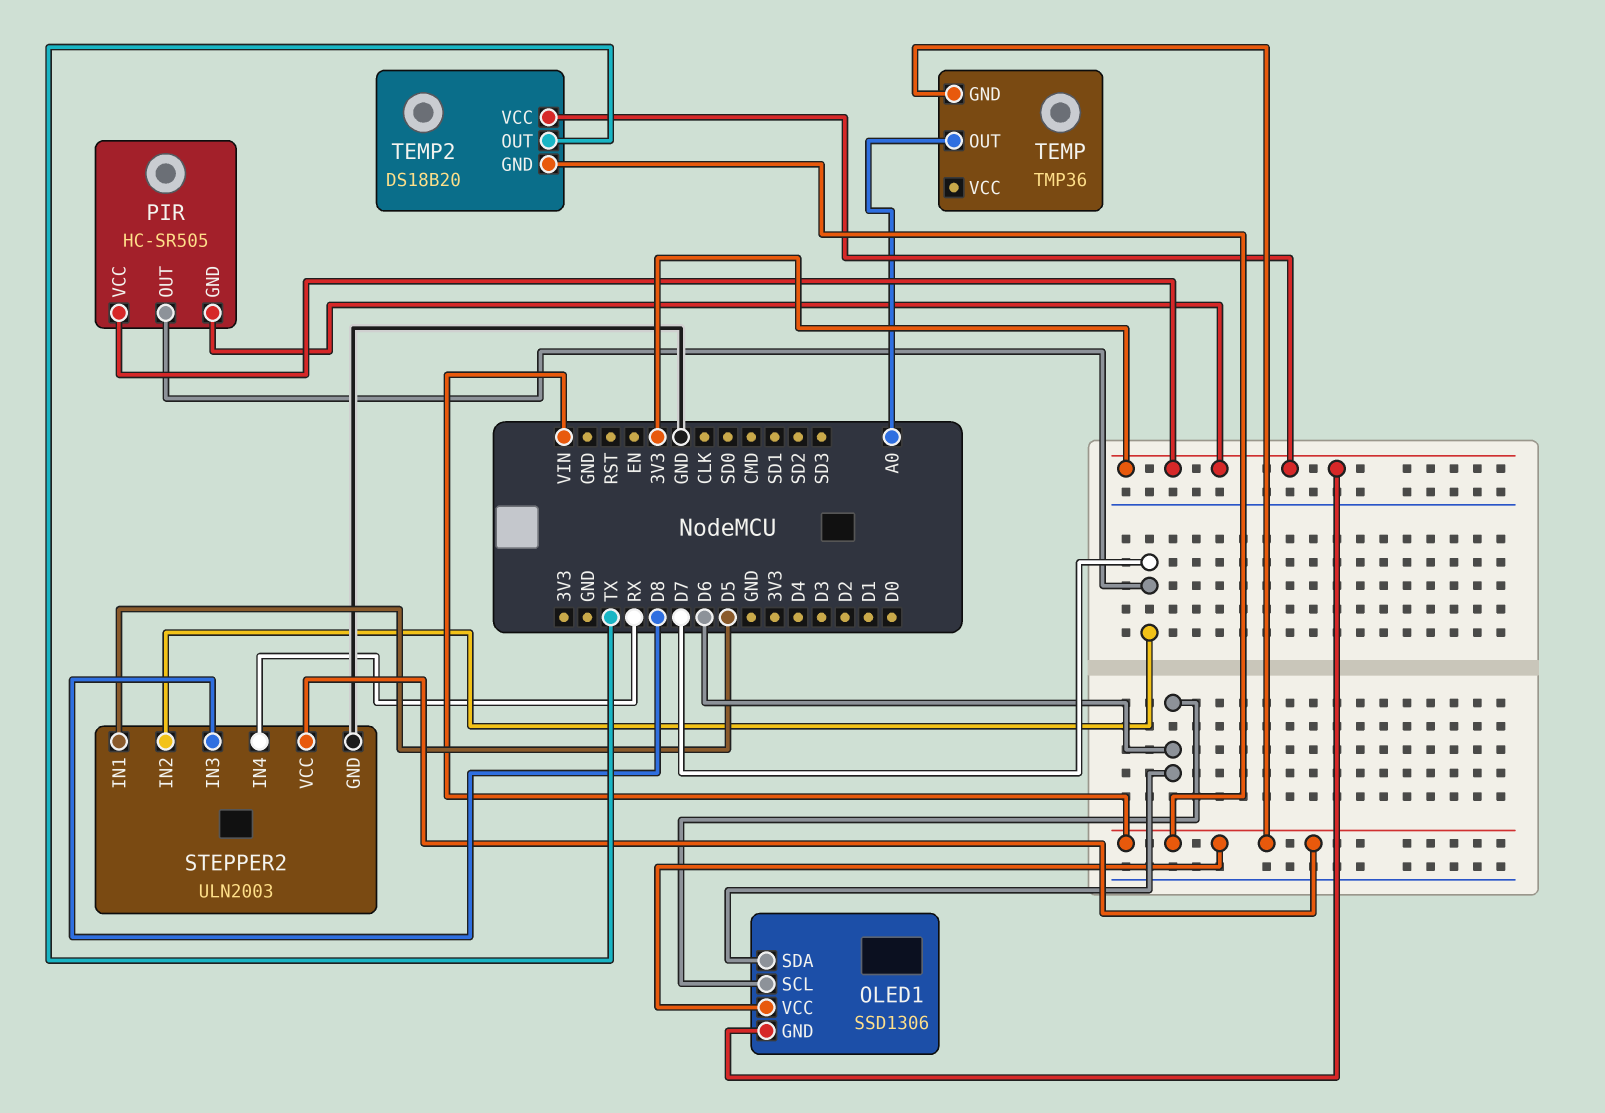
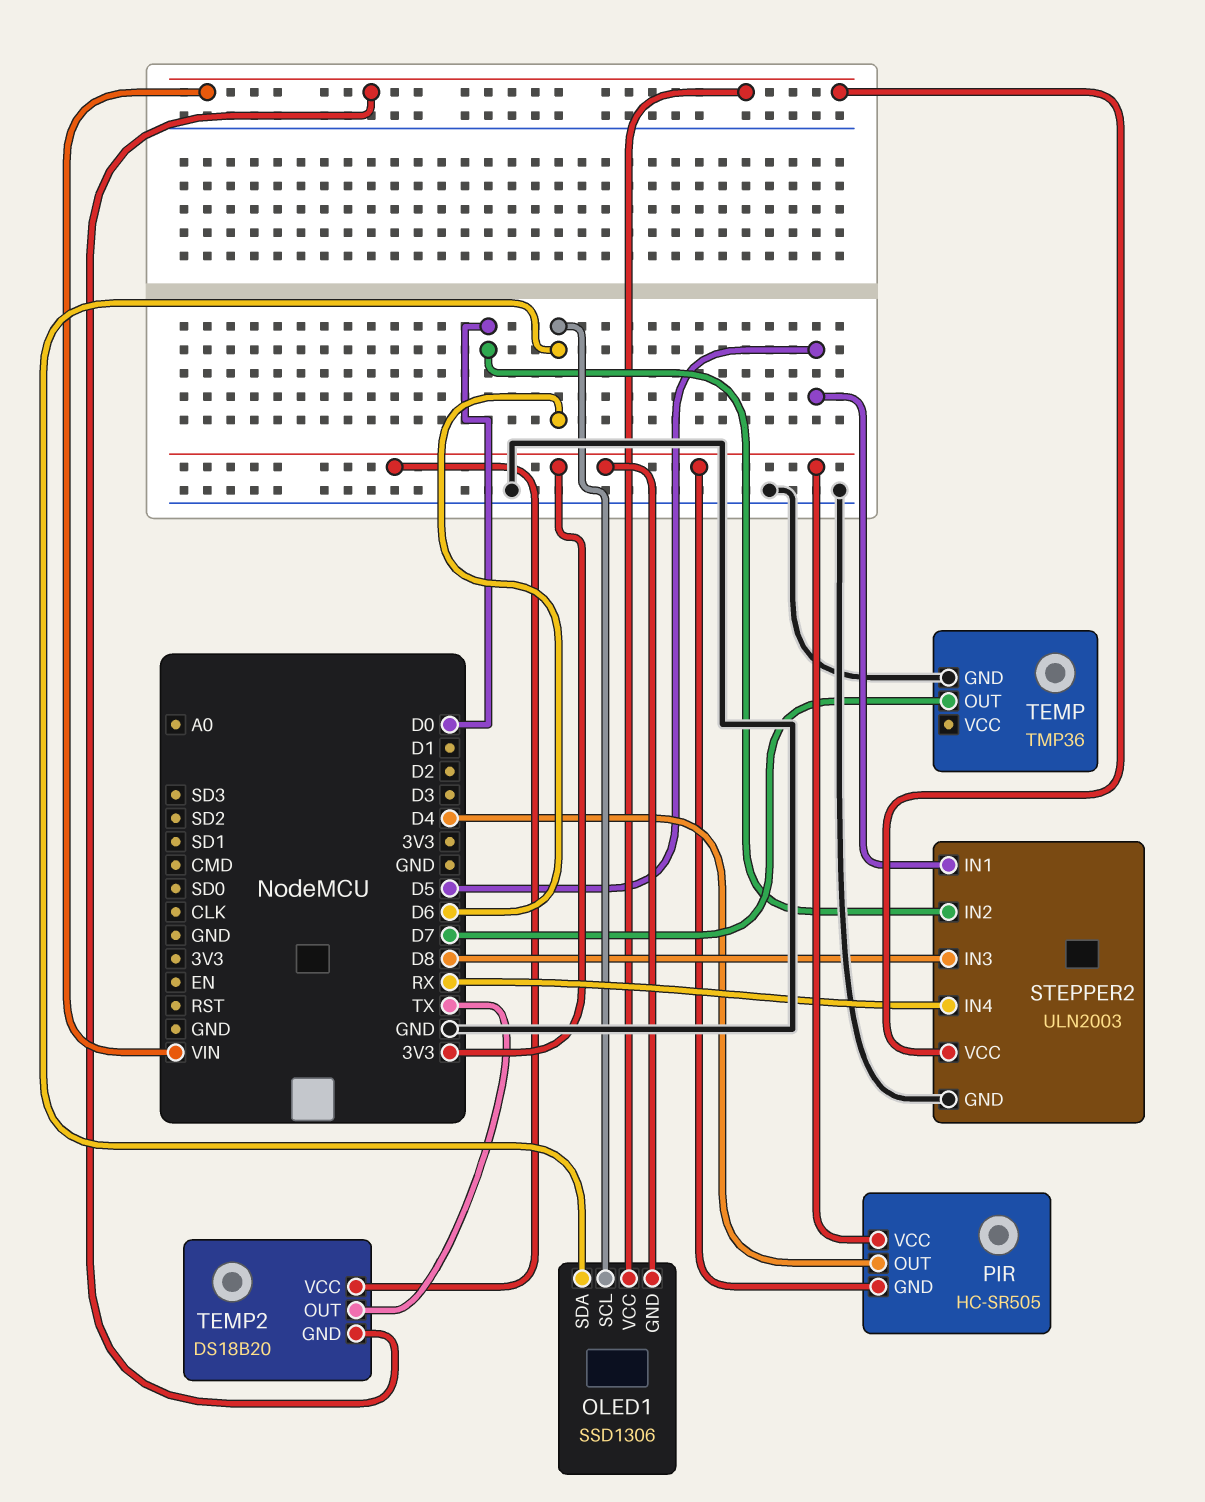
PIR pin OUT: D7 -> D4
STEPPER2 pin IN2: D7 -> D0
TEMP pin GND: VIN -> GND
TEMP pin OUT: A0 -> D7

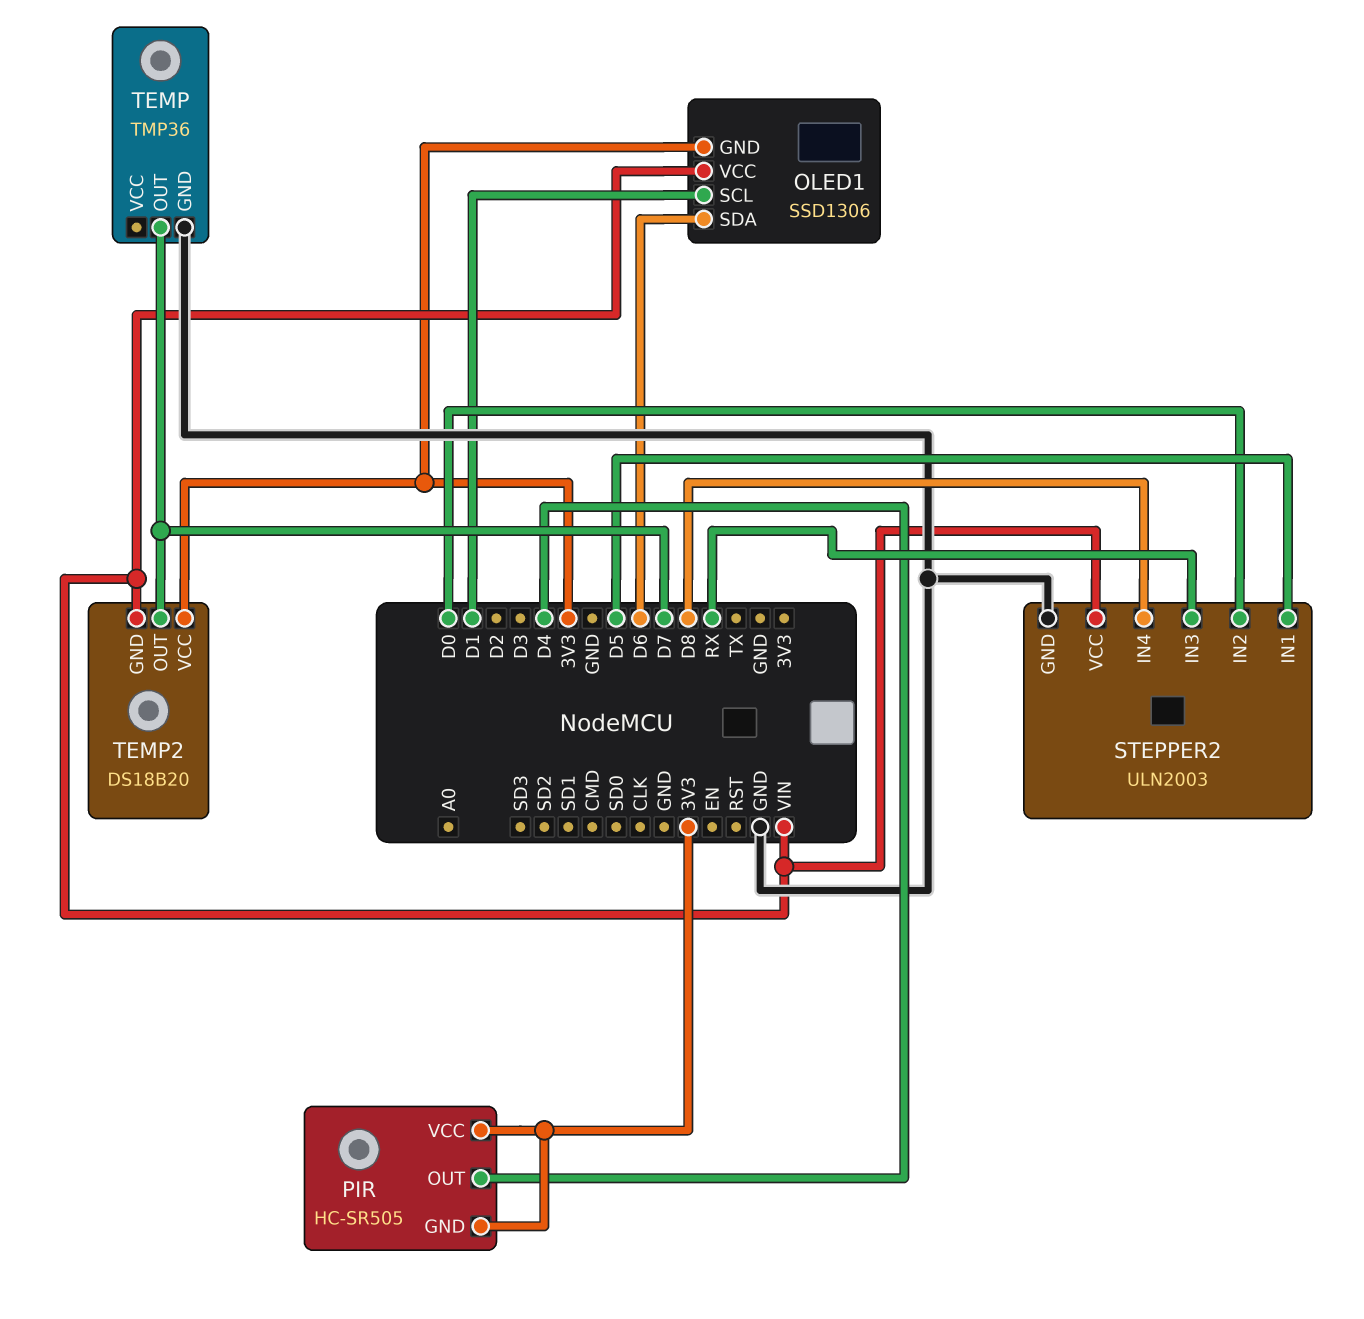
OLED1 pin SCL: D6 -> D1
STEPPER2 pin IN3: D8 -> RX
STEPPER2 pin IN4: RX -> D8
TEMP2 pin OUT: TX -> D7

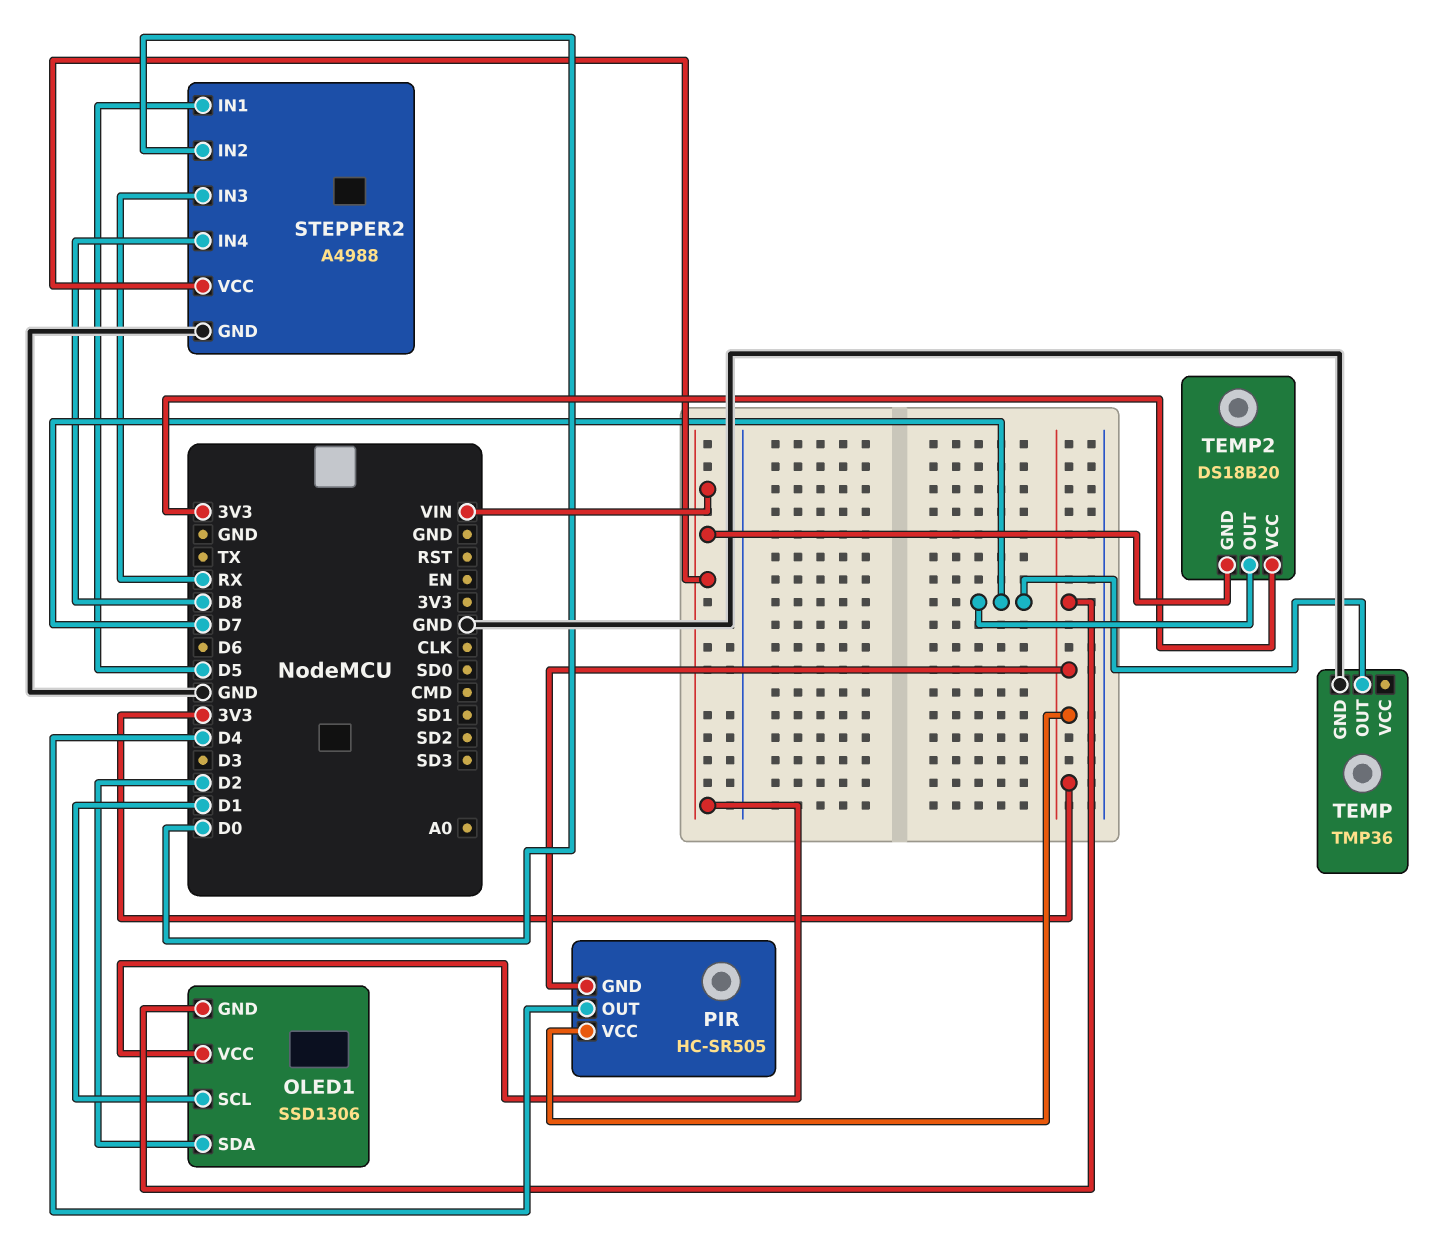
OLED1 pin SDA: D6 -> D2
STEPPER2: ULN2003 -> A4988

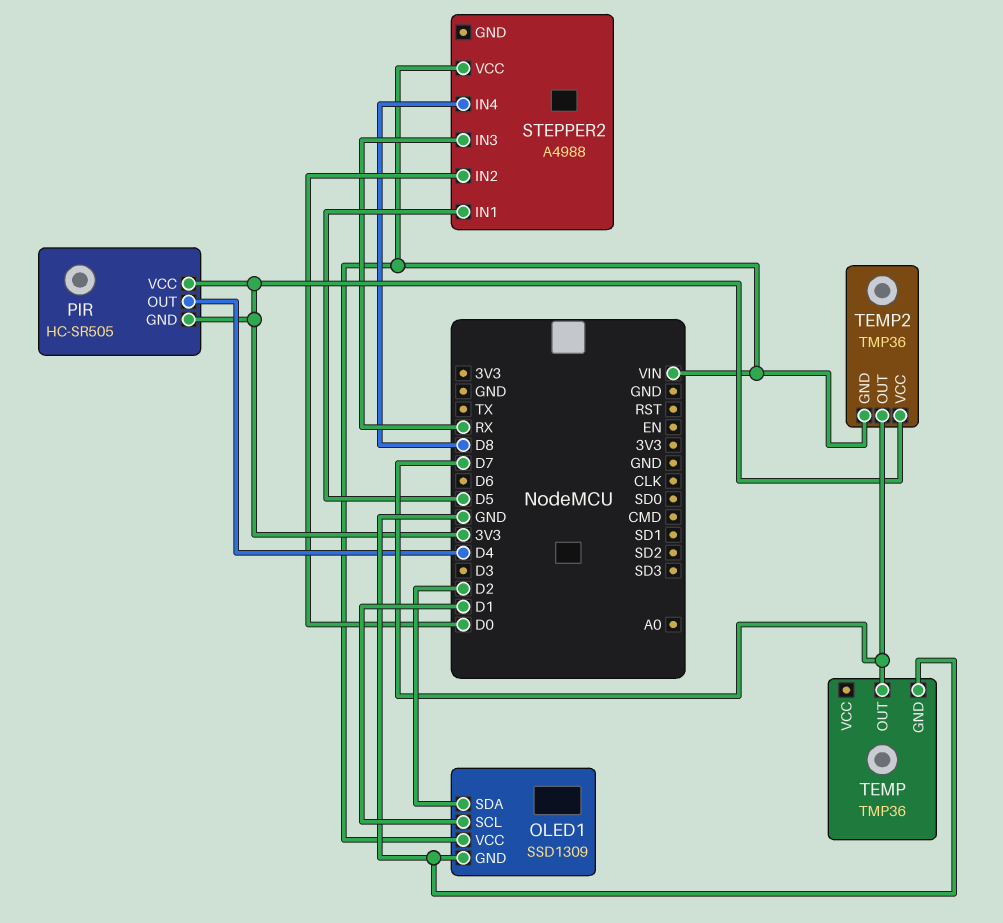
OLED1: SSD1306 -> SSD1309
OLED1 pin GND: 3V3 -> GND
STEPPER2 pin GND: GND -> none
TEMP2: DS18B20 -> TMP36

